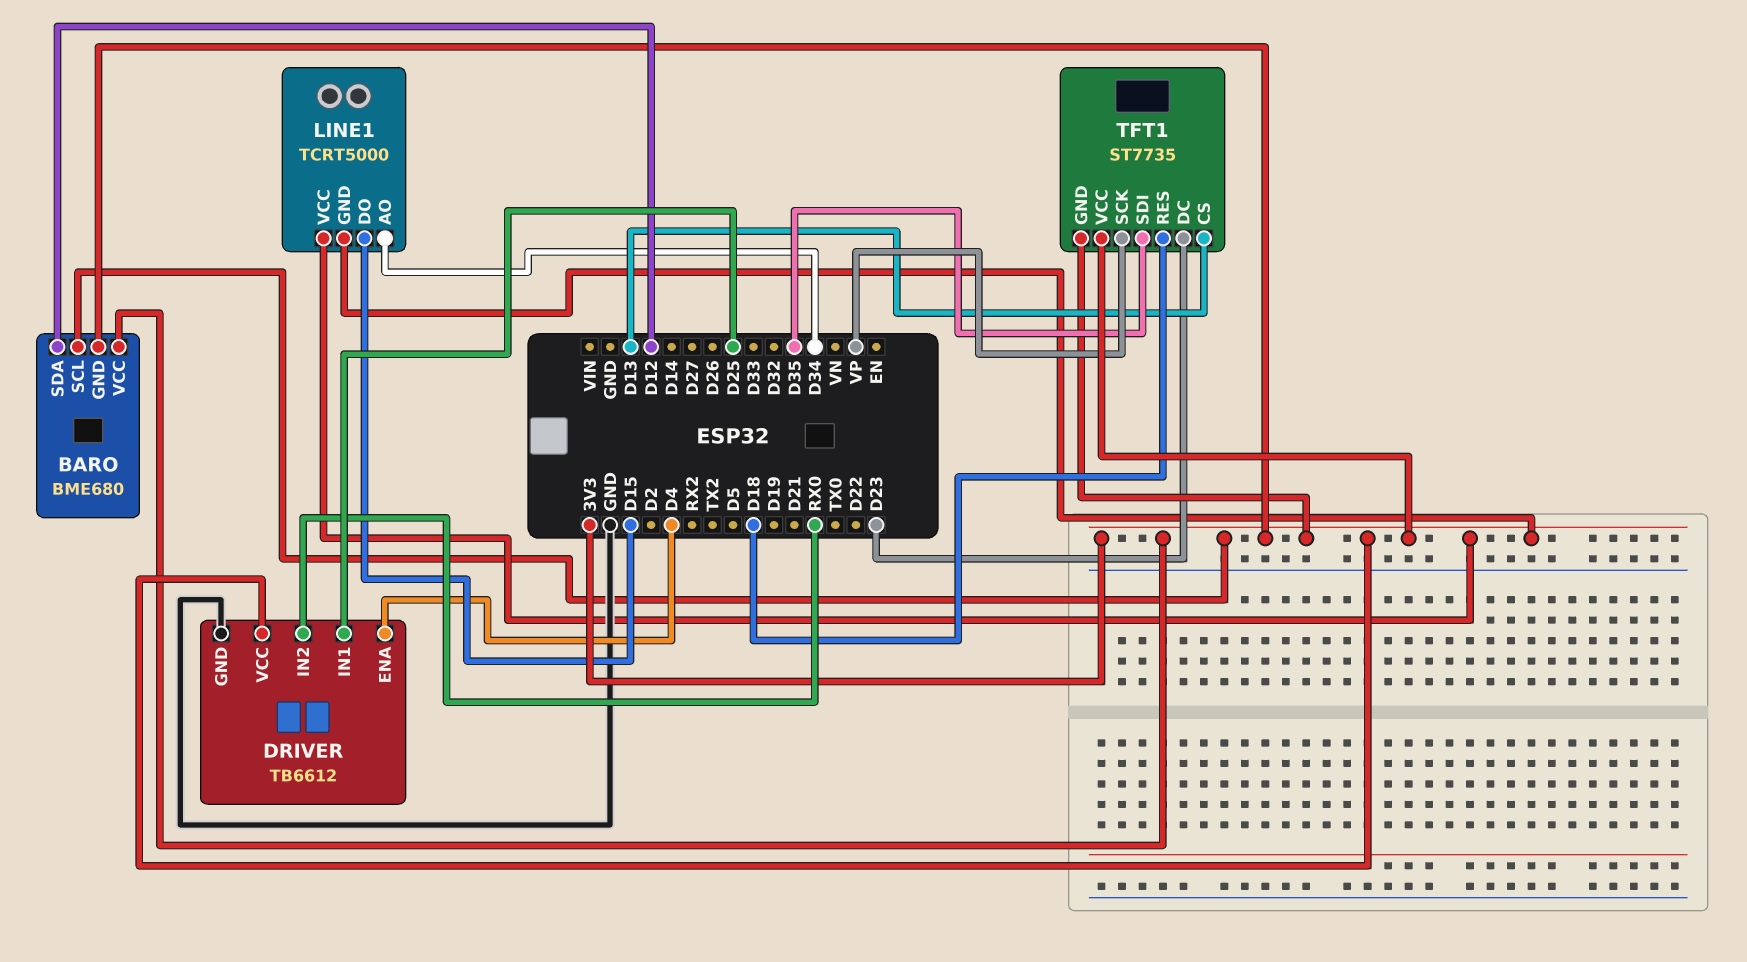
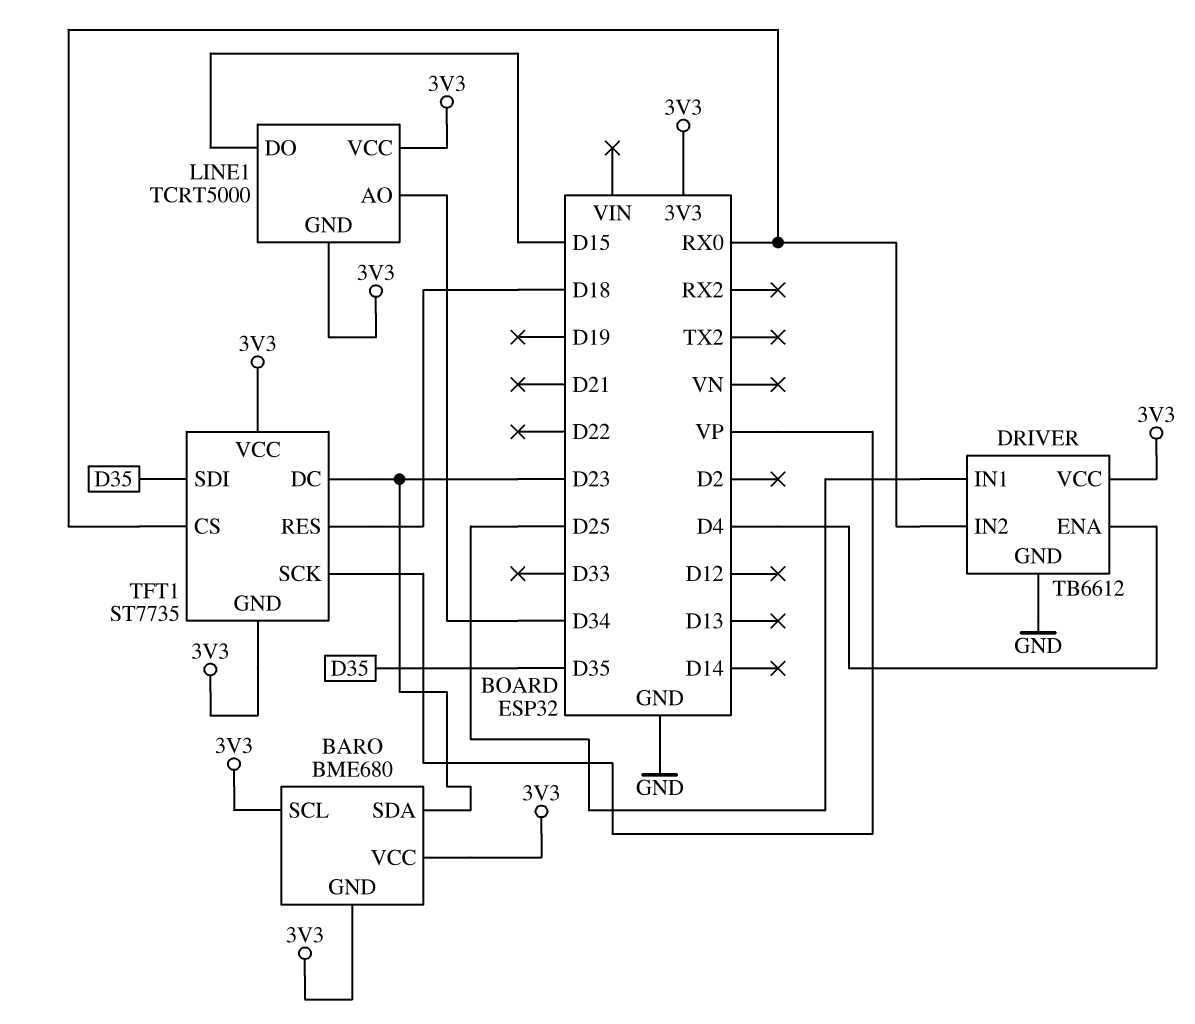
BARO pin SDA: D12 -> D23
TFT1 pin CS: D13 -> RX0

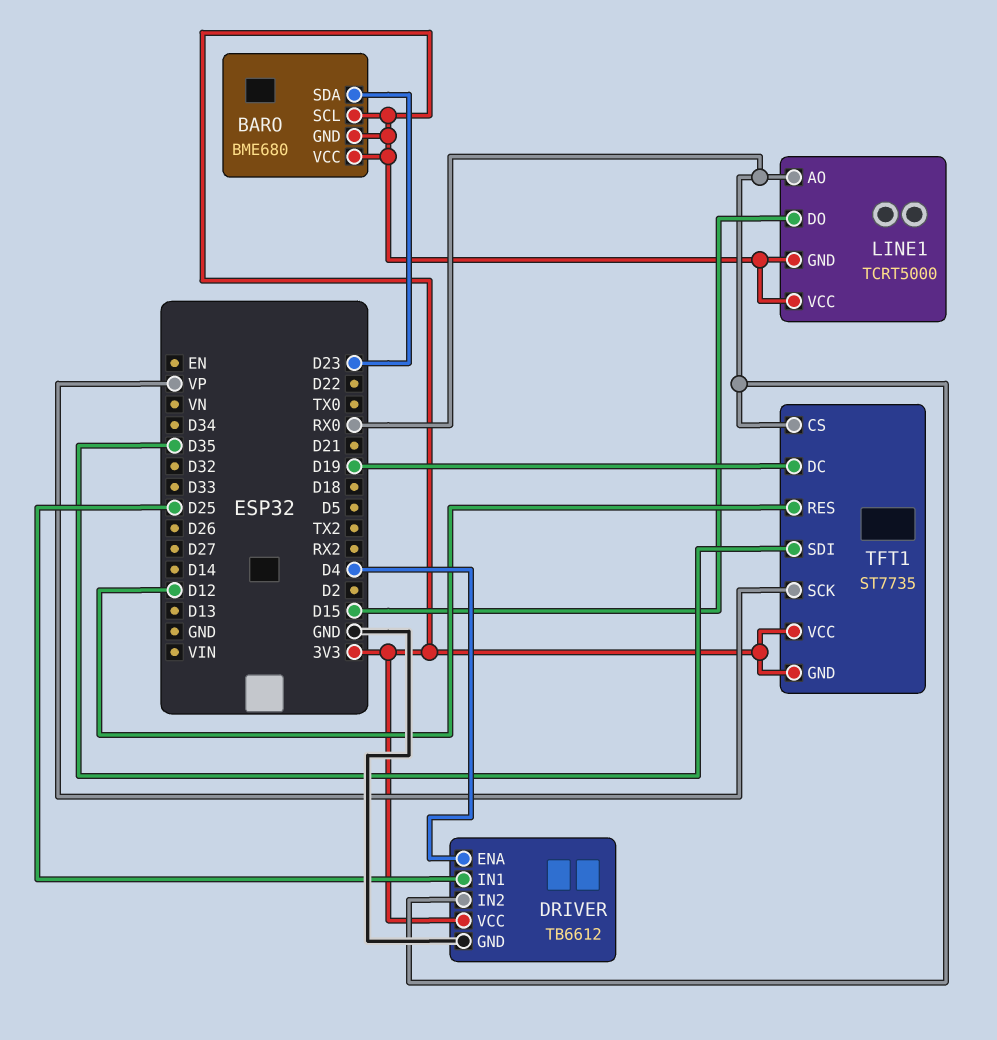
LINE1 pin AO: D34 -> RX0
TFT1 pin DC: D23 -> D19
TFT1 pin RES: D18 -> D12

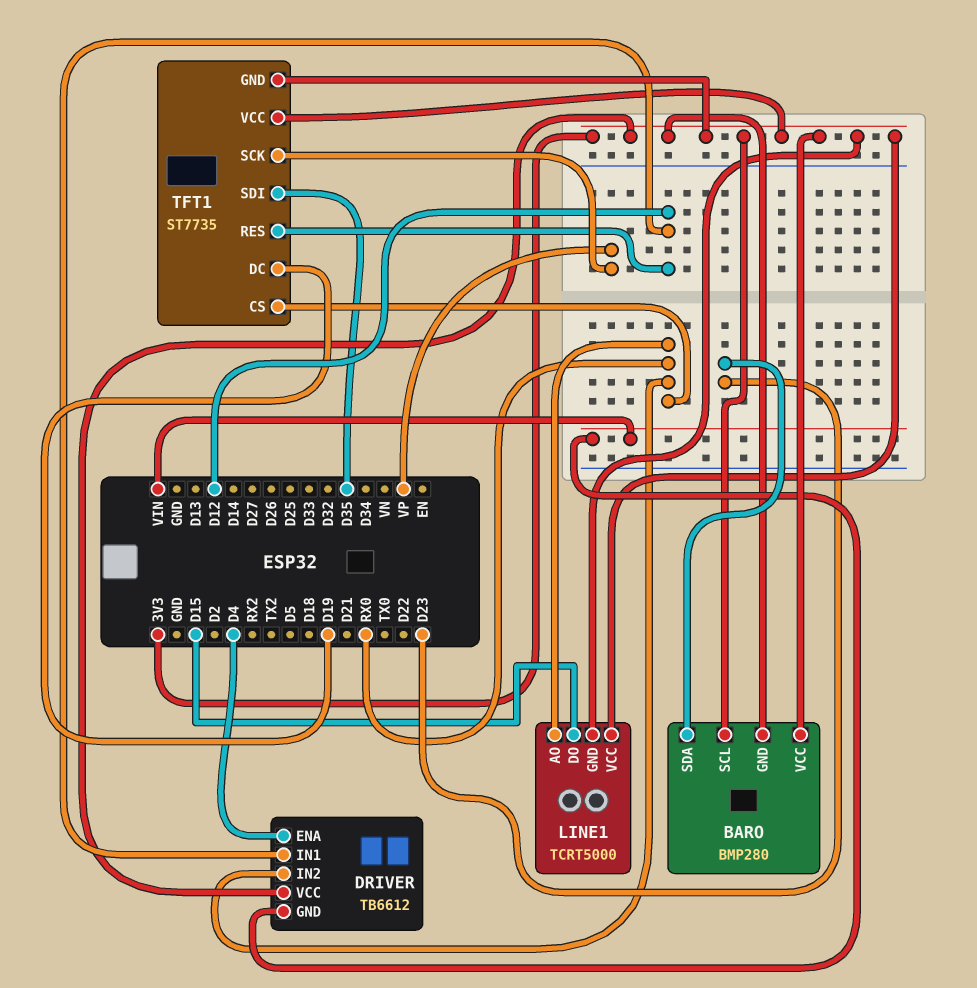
BARO: BME680 -> BMP280
DRIVER pin GND: GND -> VIN
DRIVER pin IN1: D25 -> D12

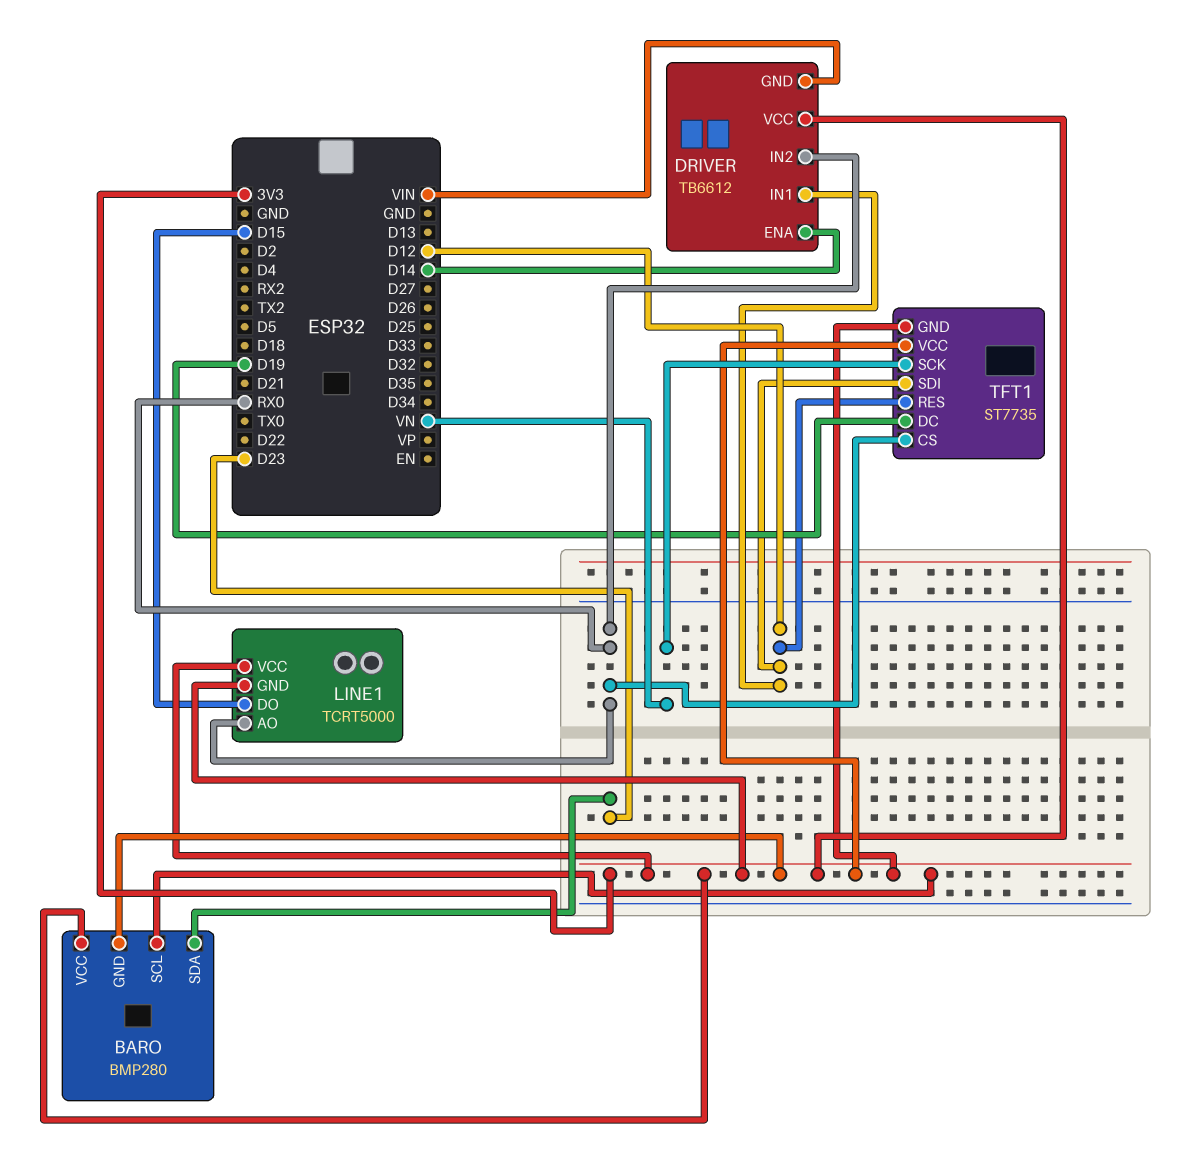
DRIVER pin ENA: D4 -> D14
TFT1 pin SCK: VP -> VN
TFT1 pin SDI: D35 -> D12

